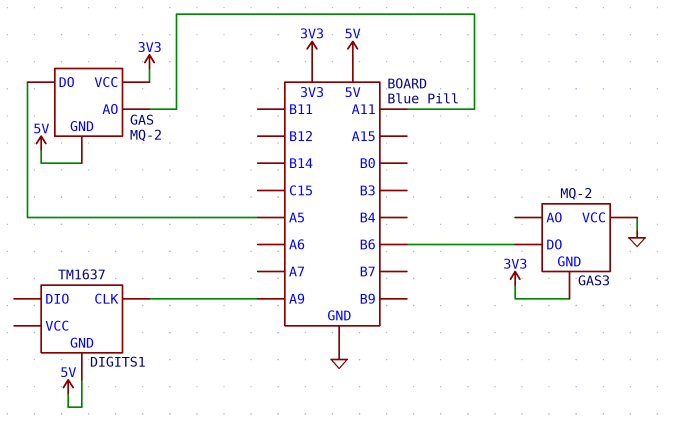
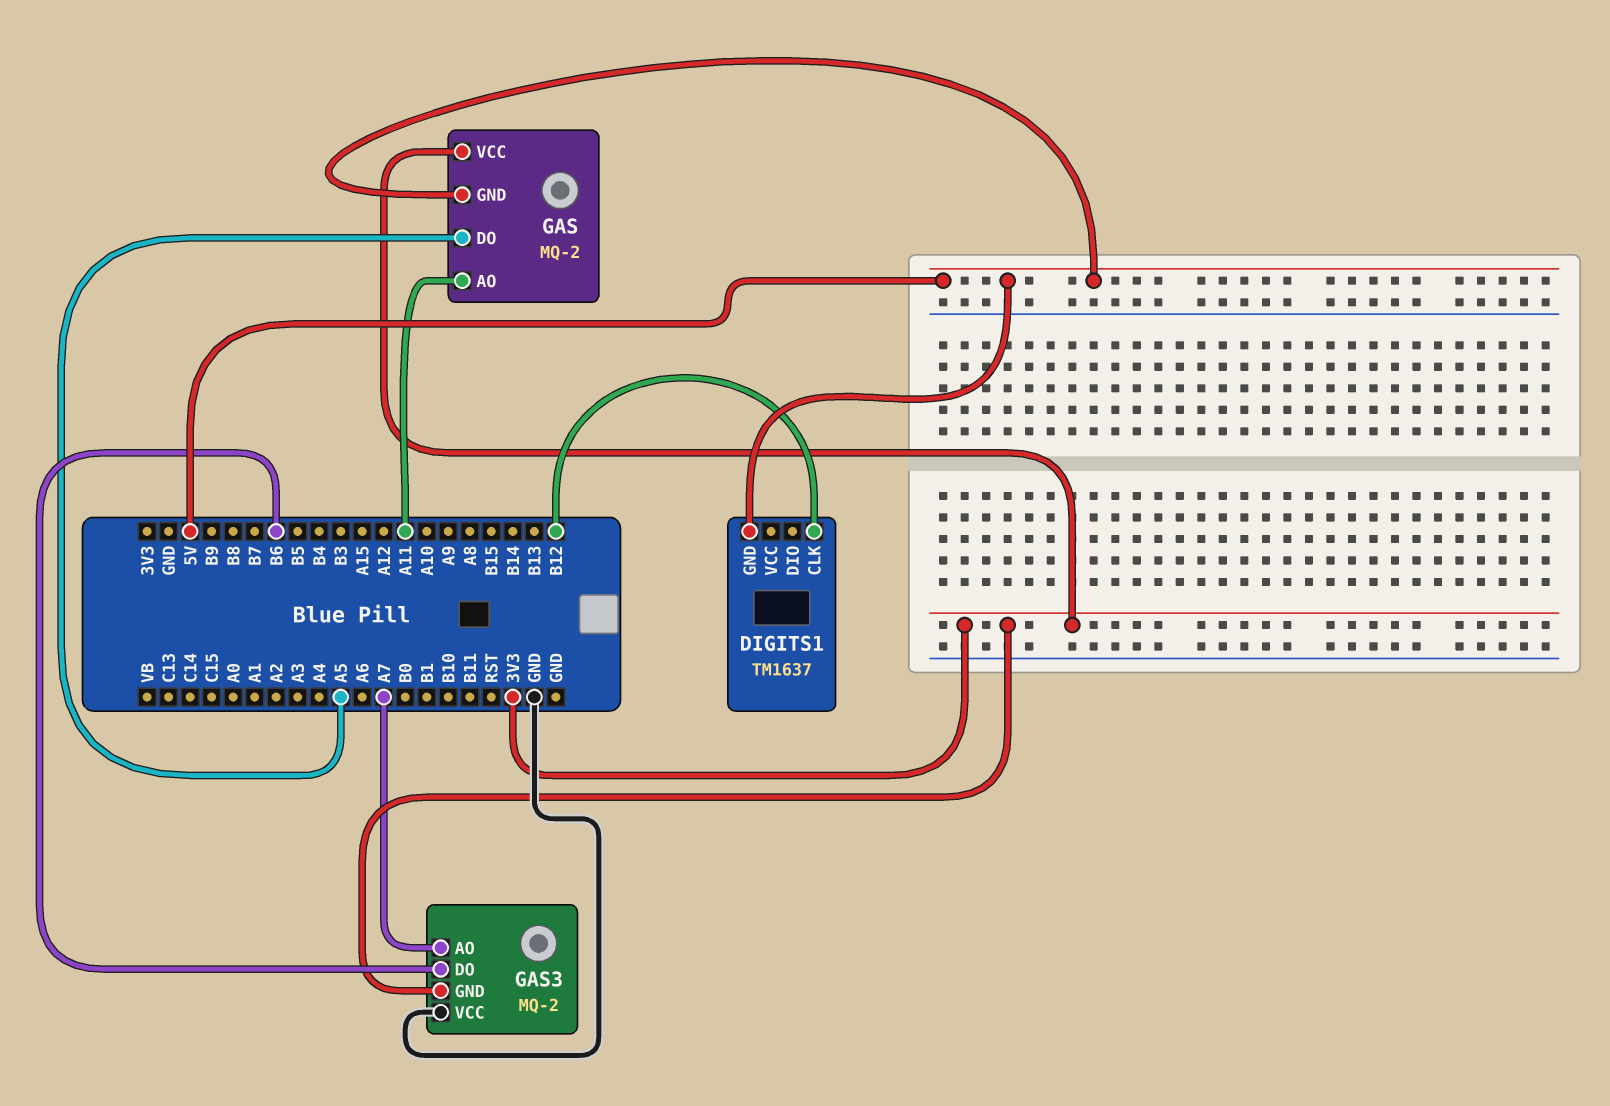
DIGITS1 pin CLK: A9 -> B12
GAS3 pin AO: none -> A7

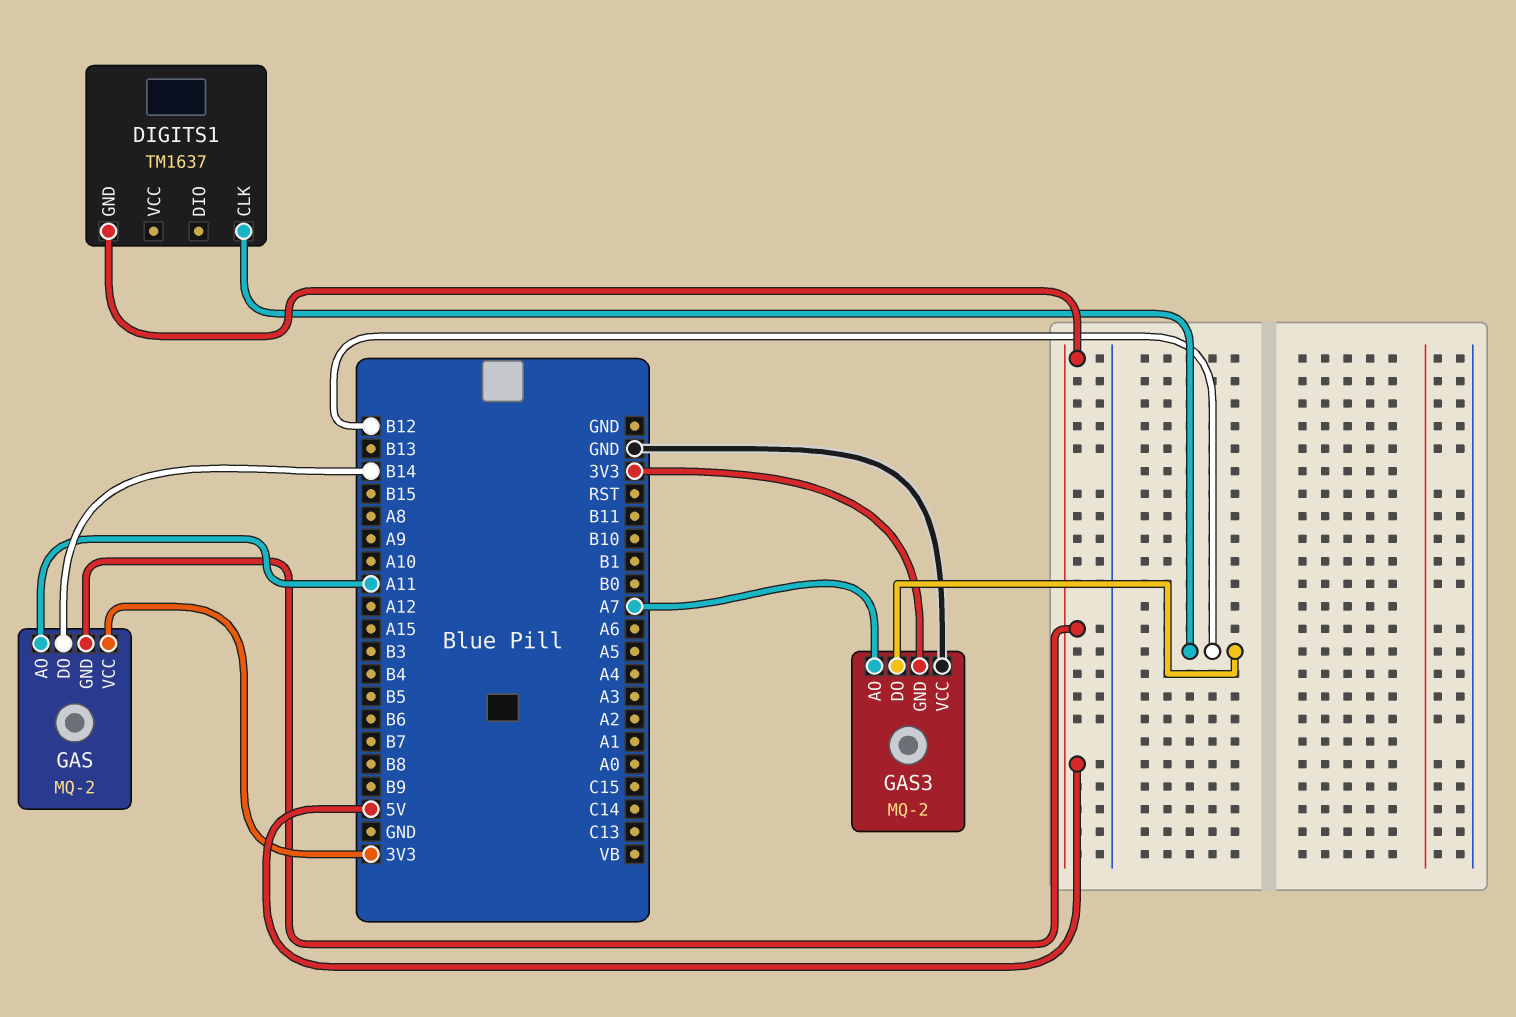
GAS pin DO: A5 -> B14
GAS3 pin DO: B6 -> B12

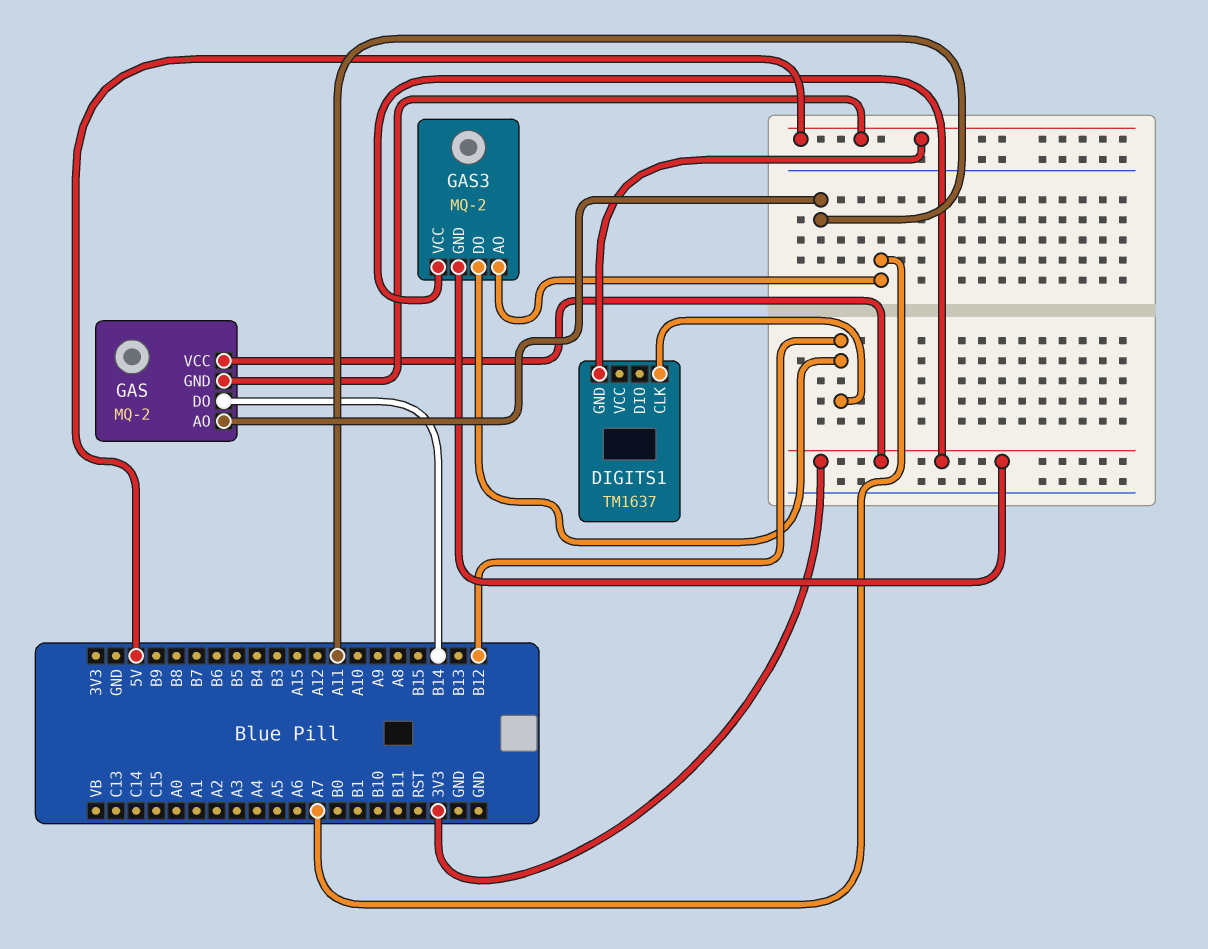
GAS3 pin VCC: GND -> 3V3

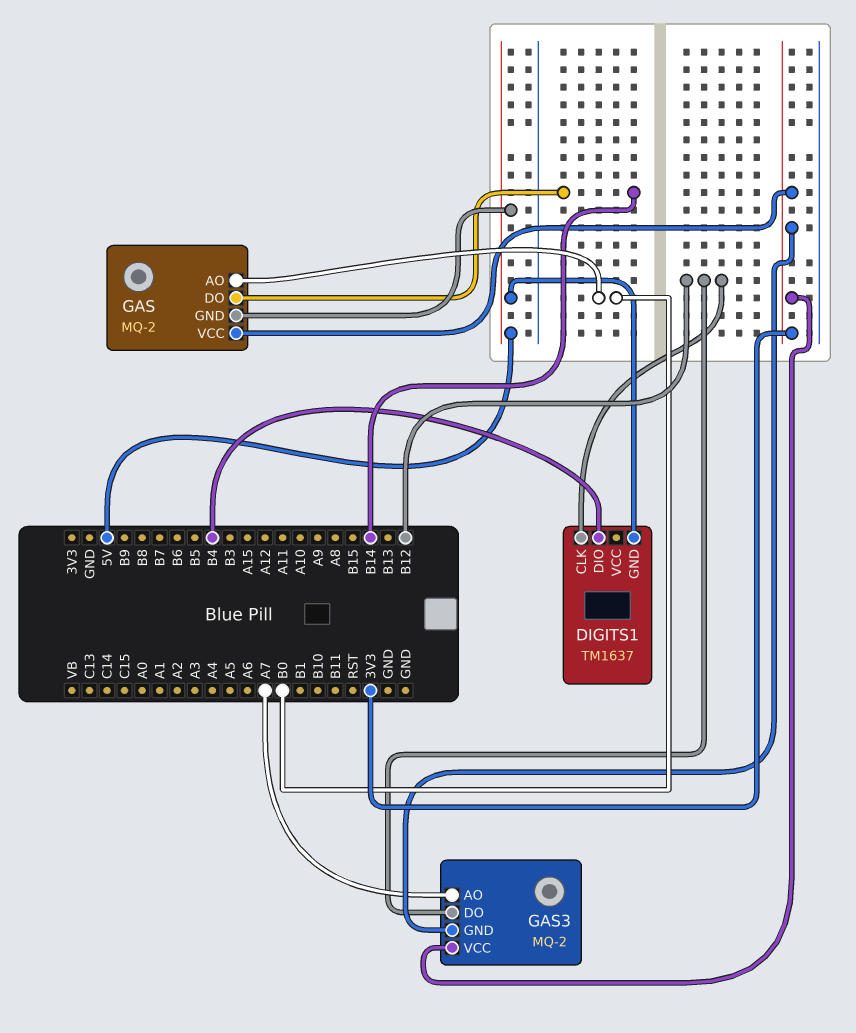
DIGITS1 pin DIO: none -> B4
GAS pin AO: A11 -> B0

